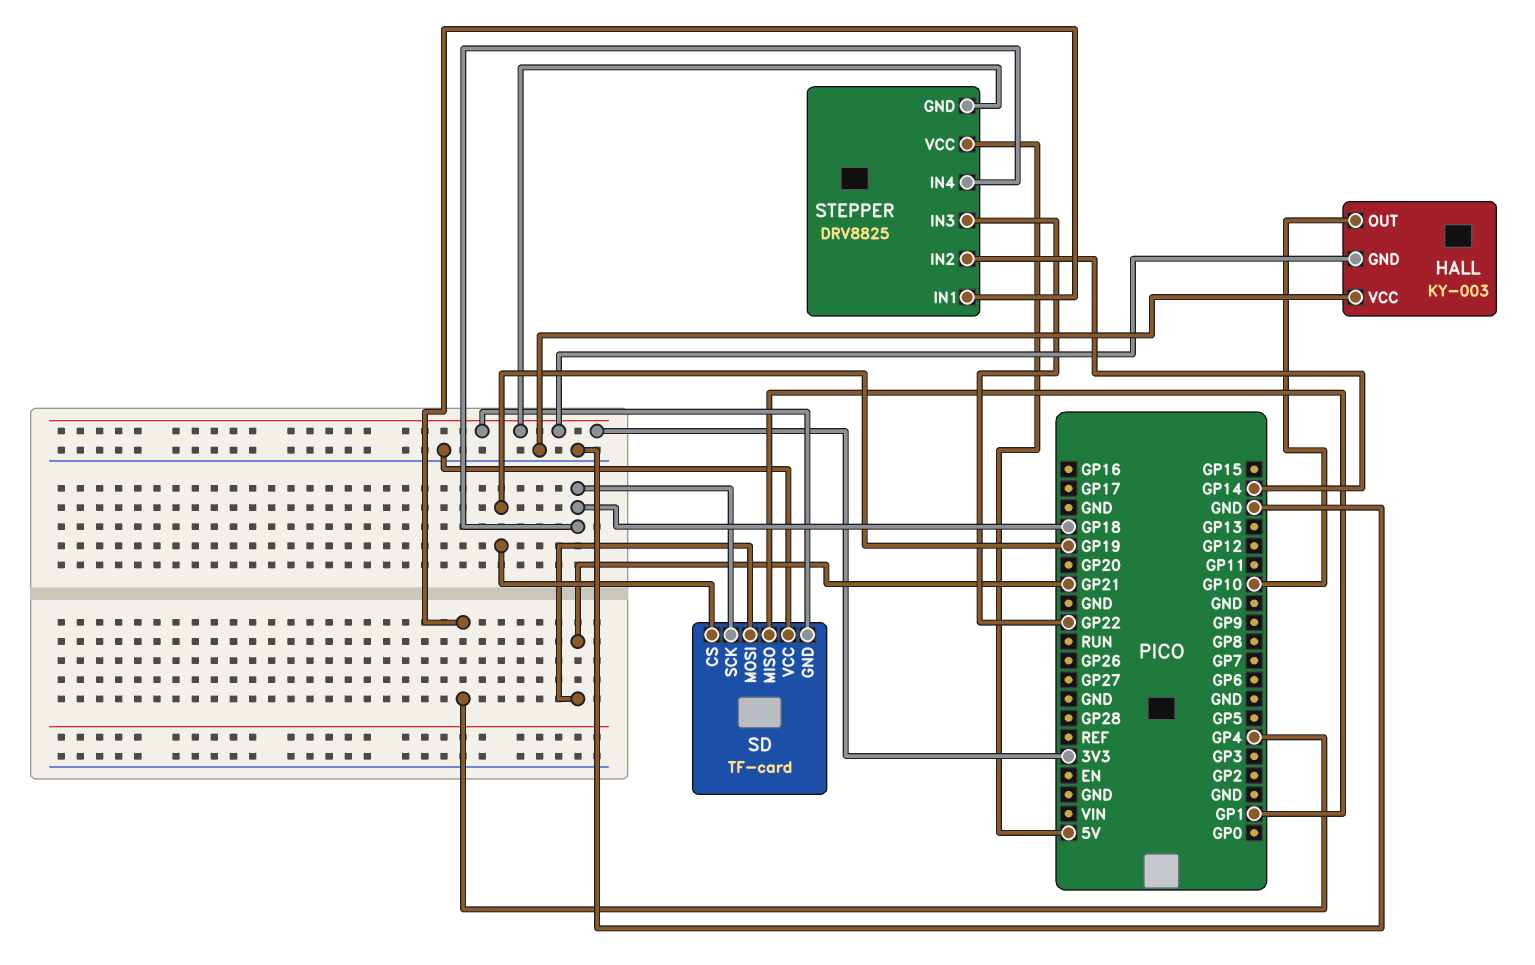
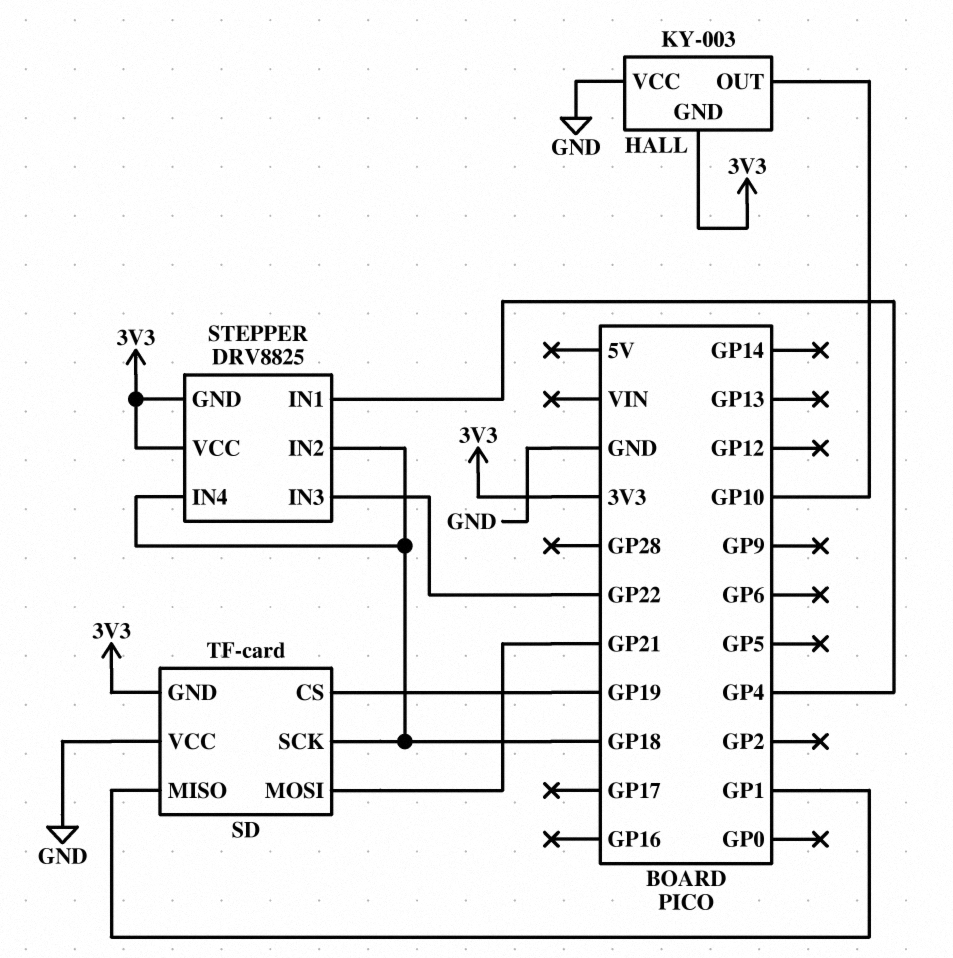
STEPPER pin IN2: GP14 -> GP18
STEPPER pin VCC: 5V -> 3V3

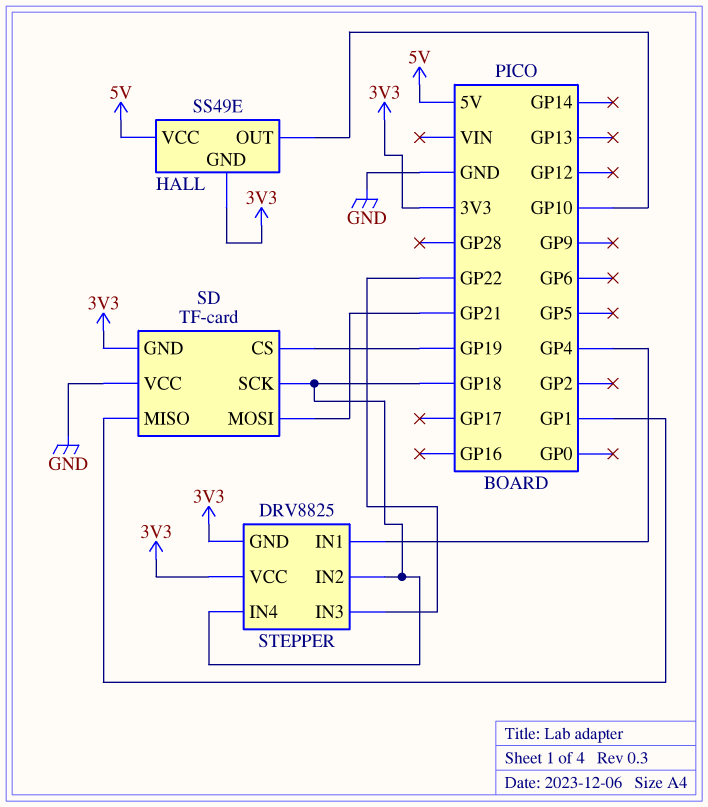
HALL: KY-003 -> SS49E
HALL pin VCC: GND -> 5V

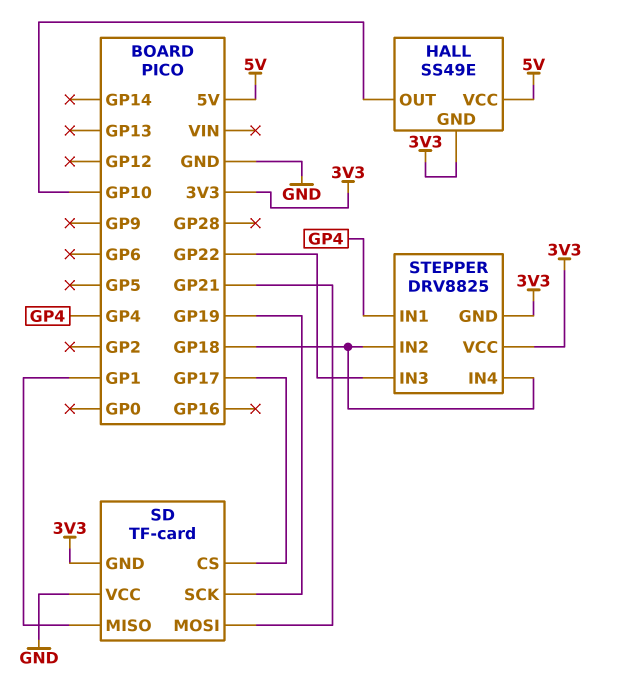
SD pin CS: GP19 -> GP17
SD pin SCK: GP18 -> GP19

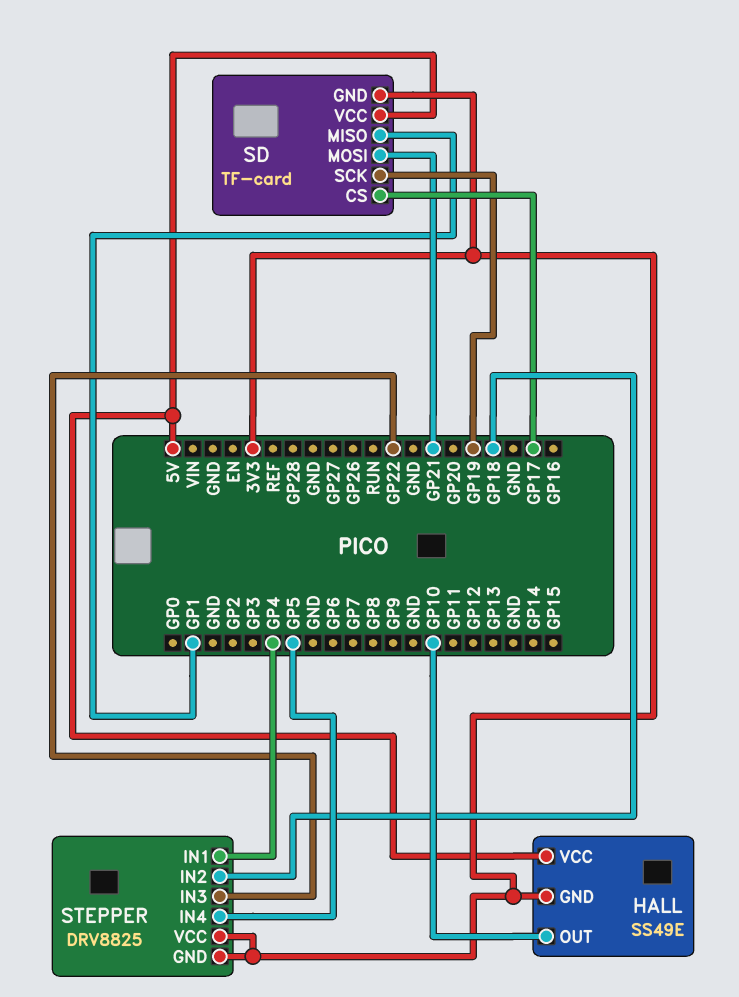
SD pin VCC: GND -> 5V
STEPPER pin IN4: GP18 -> GP5

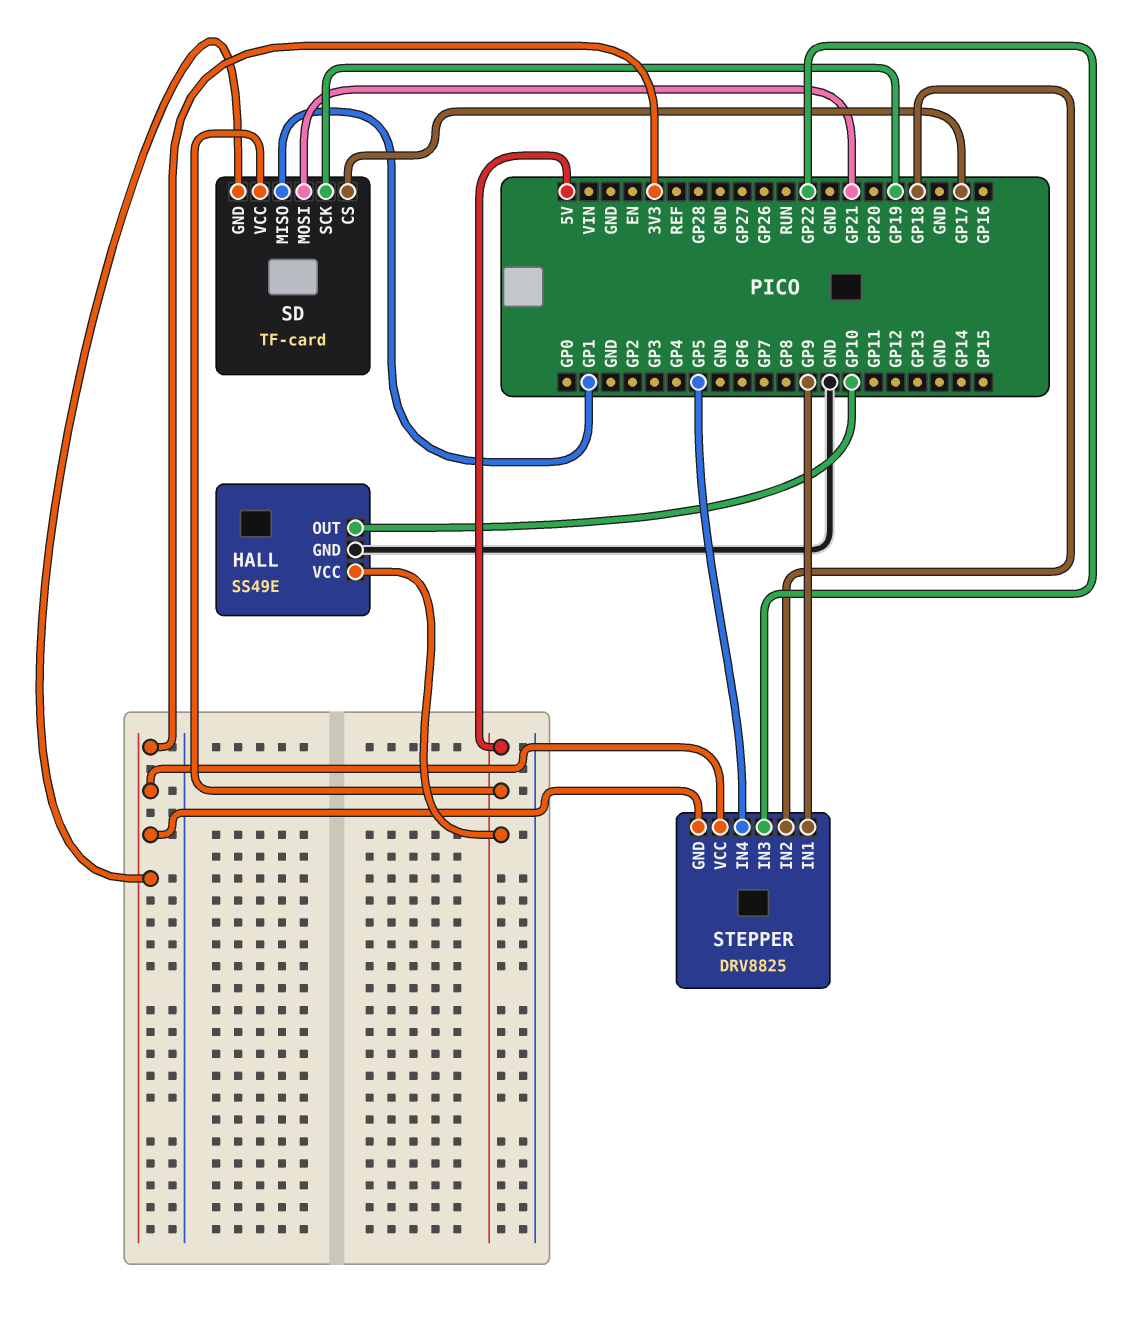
HALL pin GND: 3V3 -> GND
STEPPER pin IN1: GP4 -> GP9

